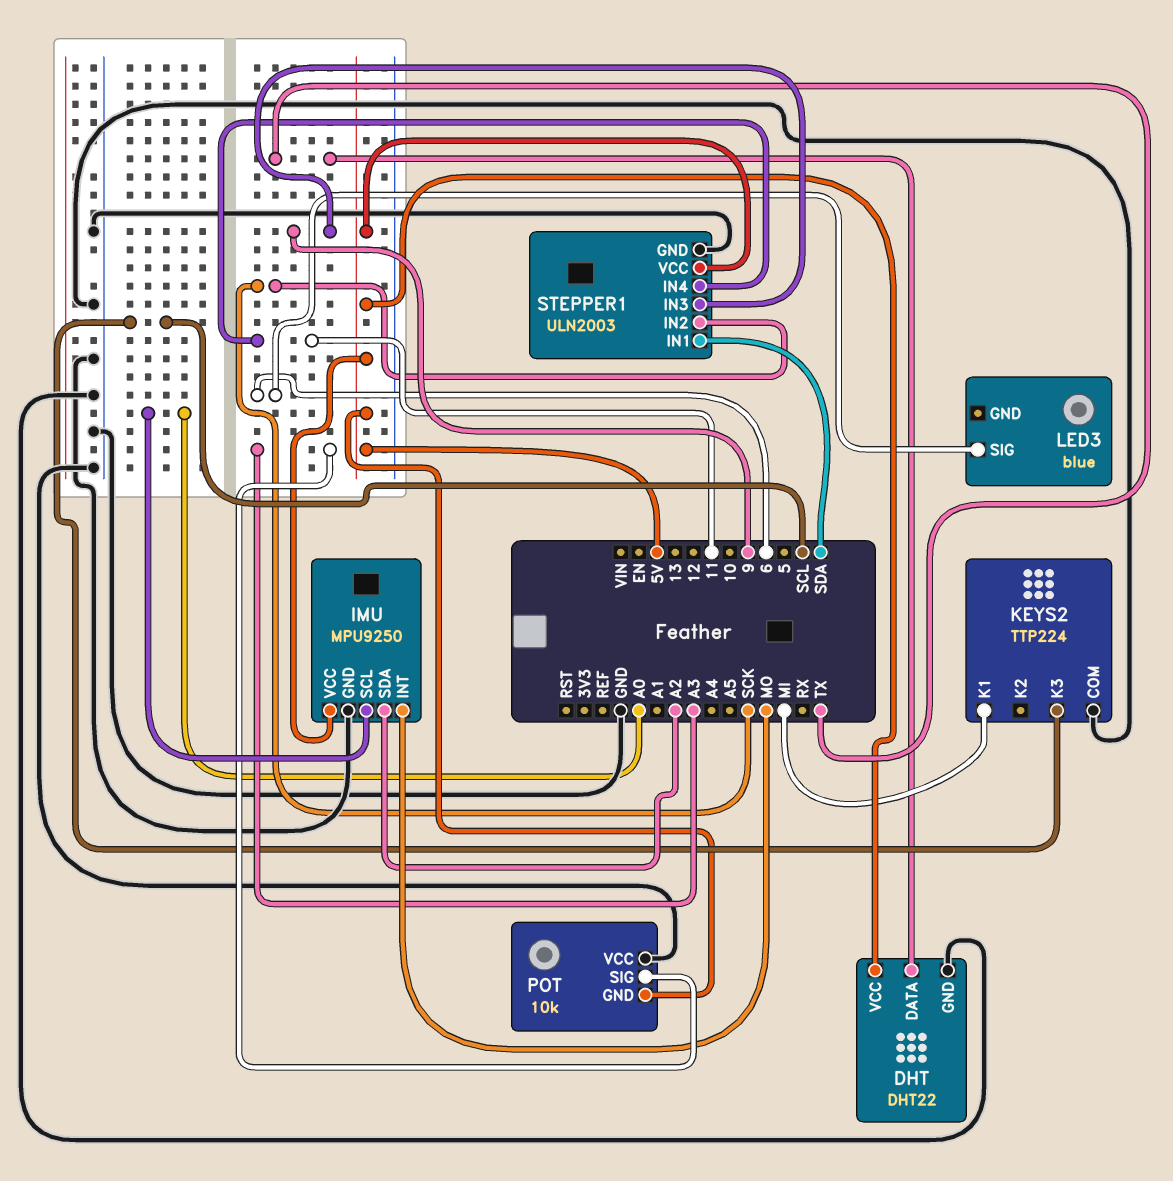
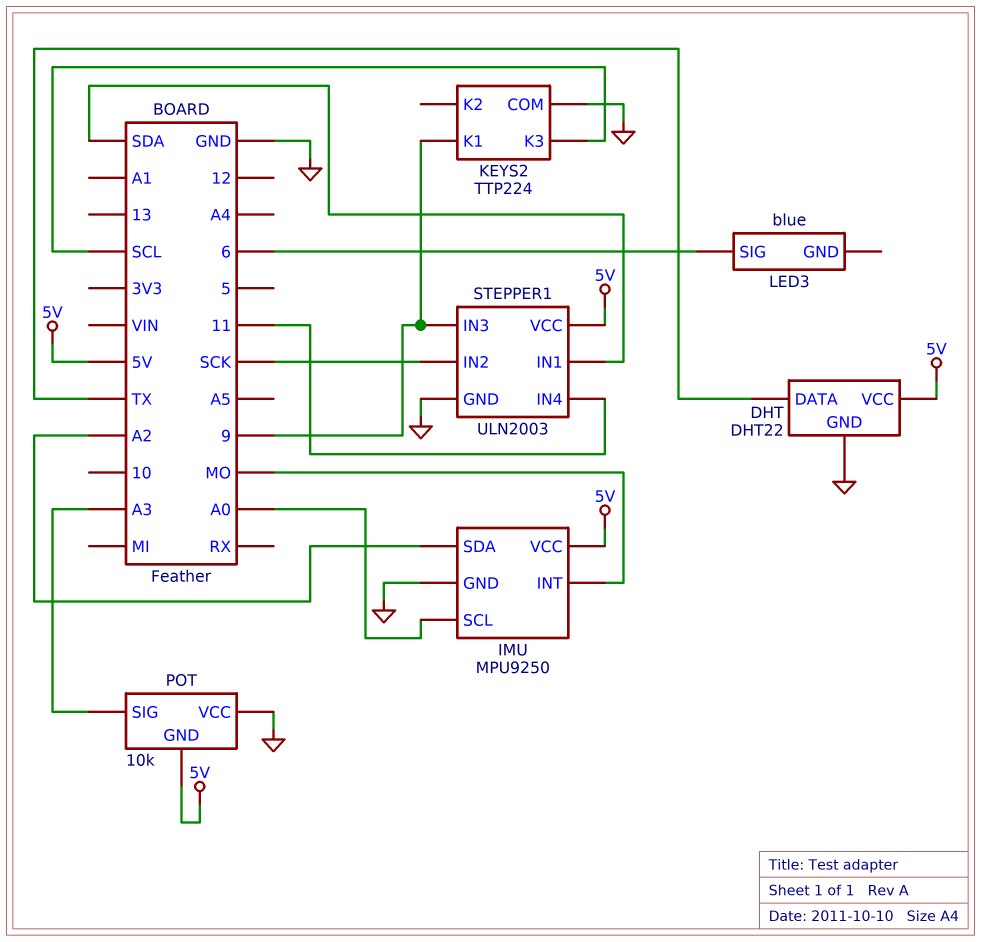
KEYS2 pin K1: MI -> 9

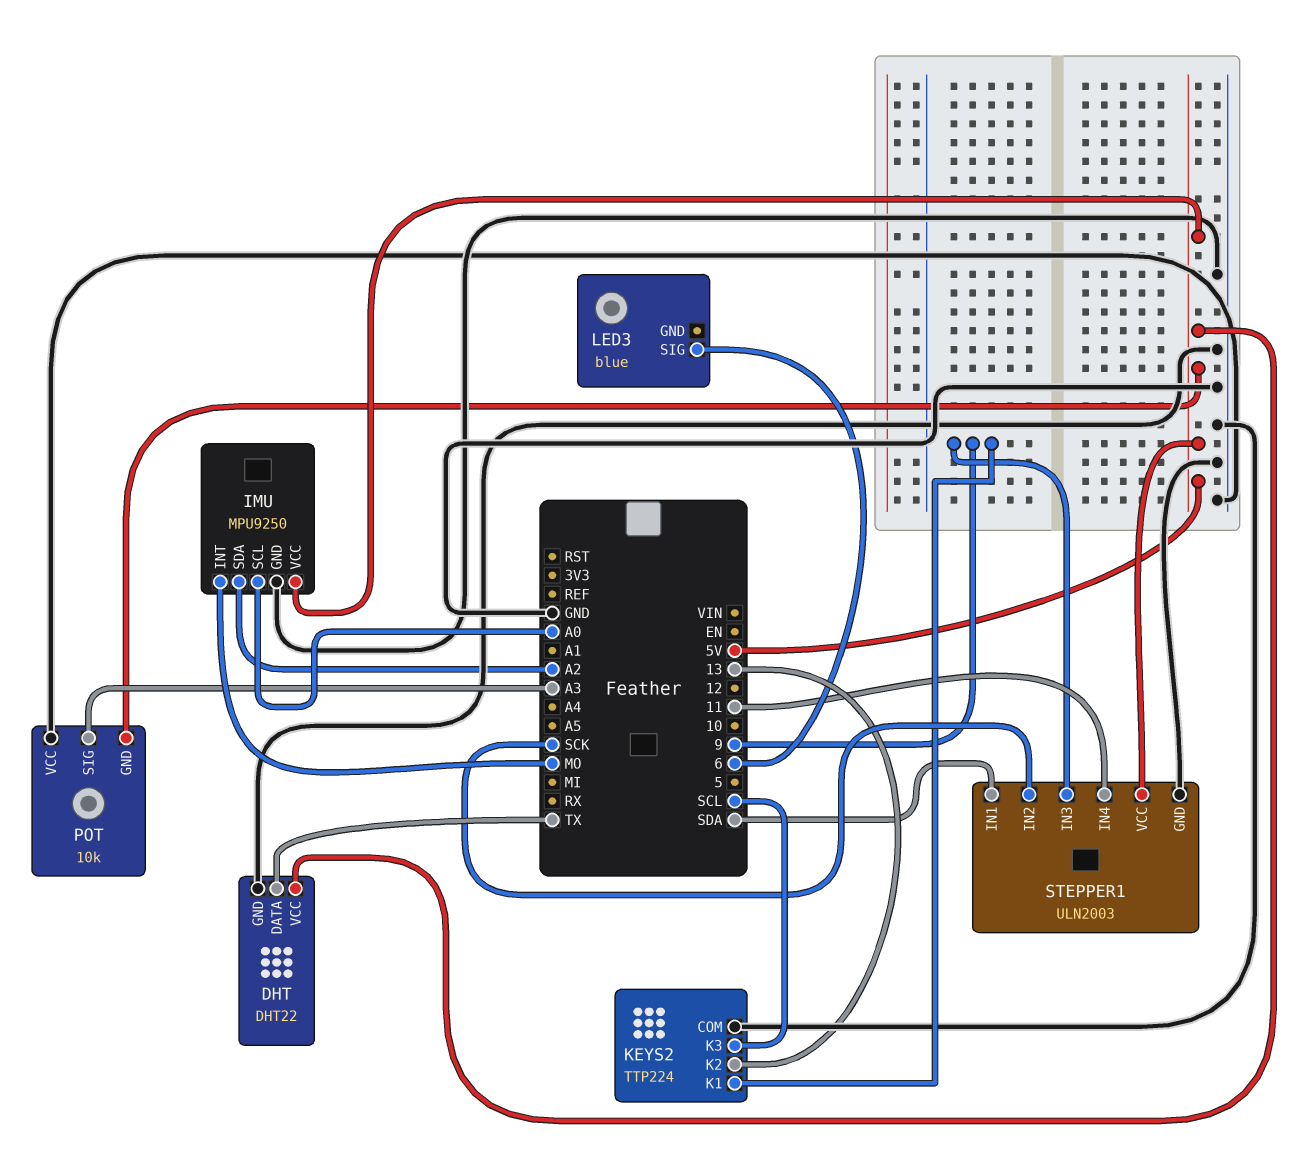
KEYS2 pin K2: none -> 13

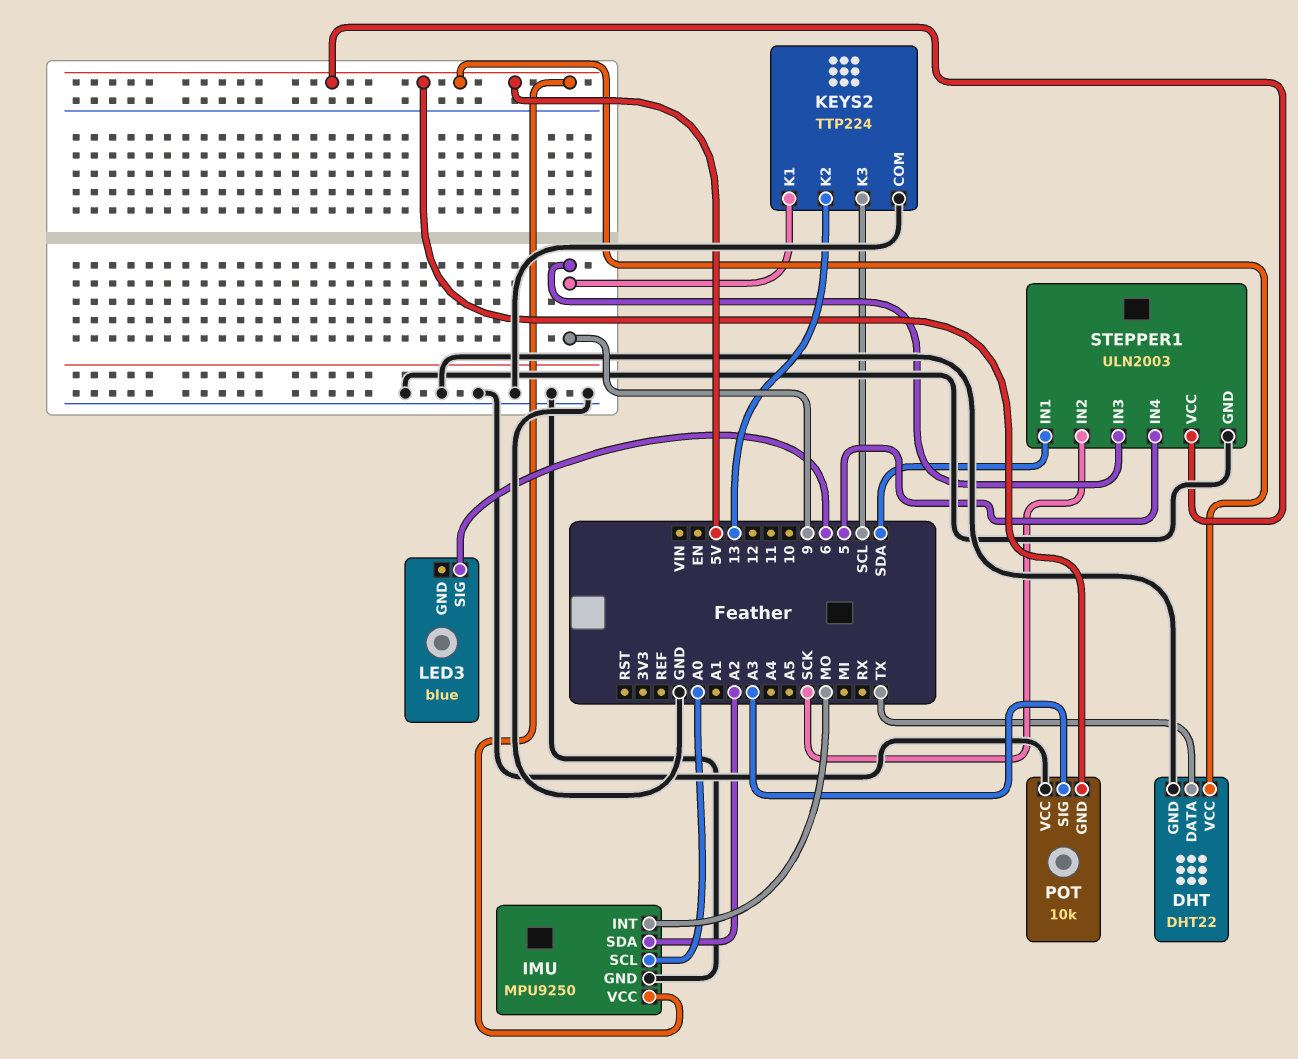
STEPPER1 pin IN4: 11 -> 5

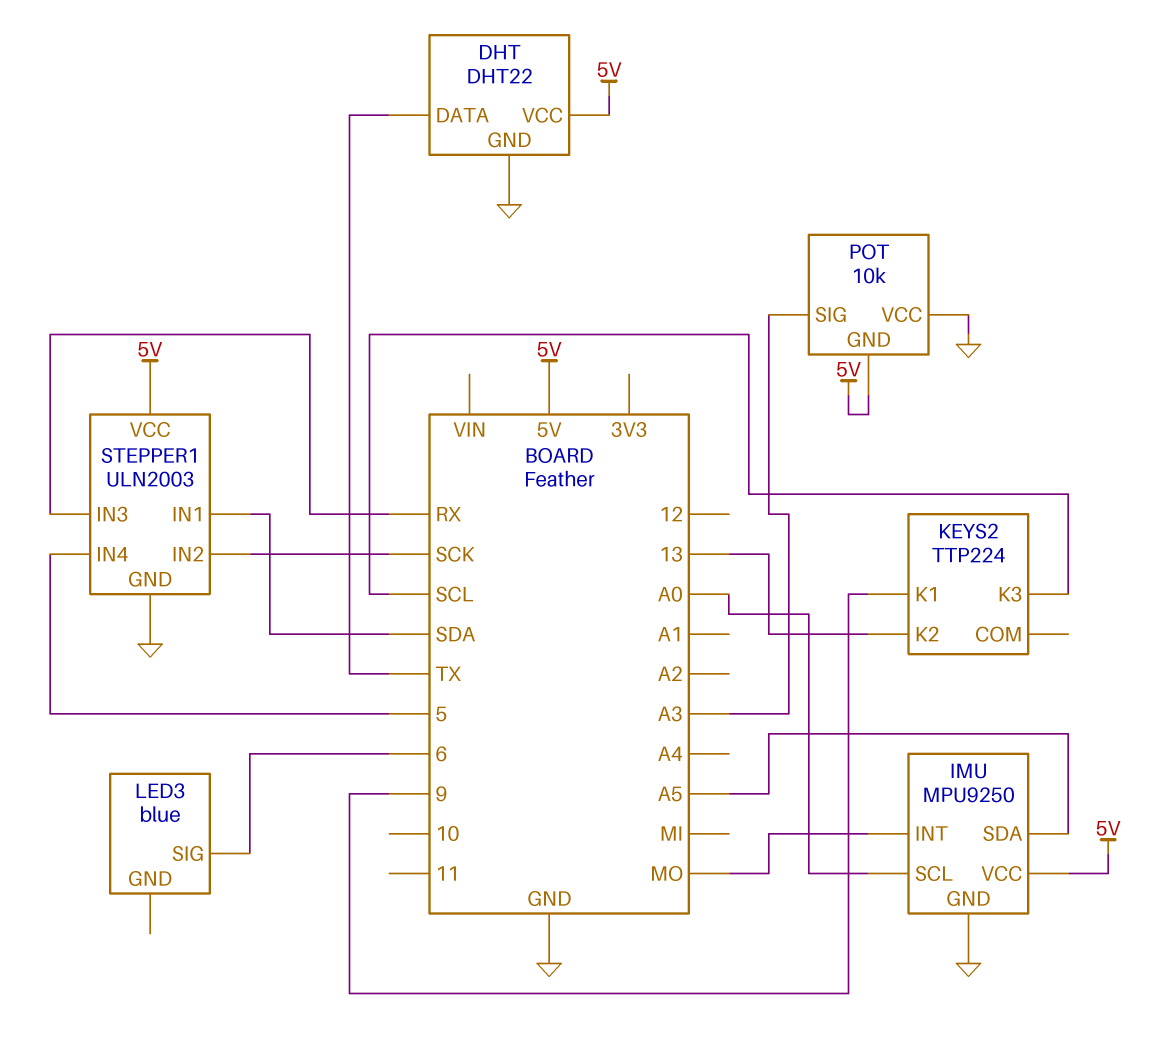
IMU pin SDA: A2 -> A5
KEYS2 pin COM: GND -> none
STEPPER1 pin IN3: 9 -> RX

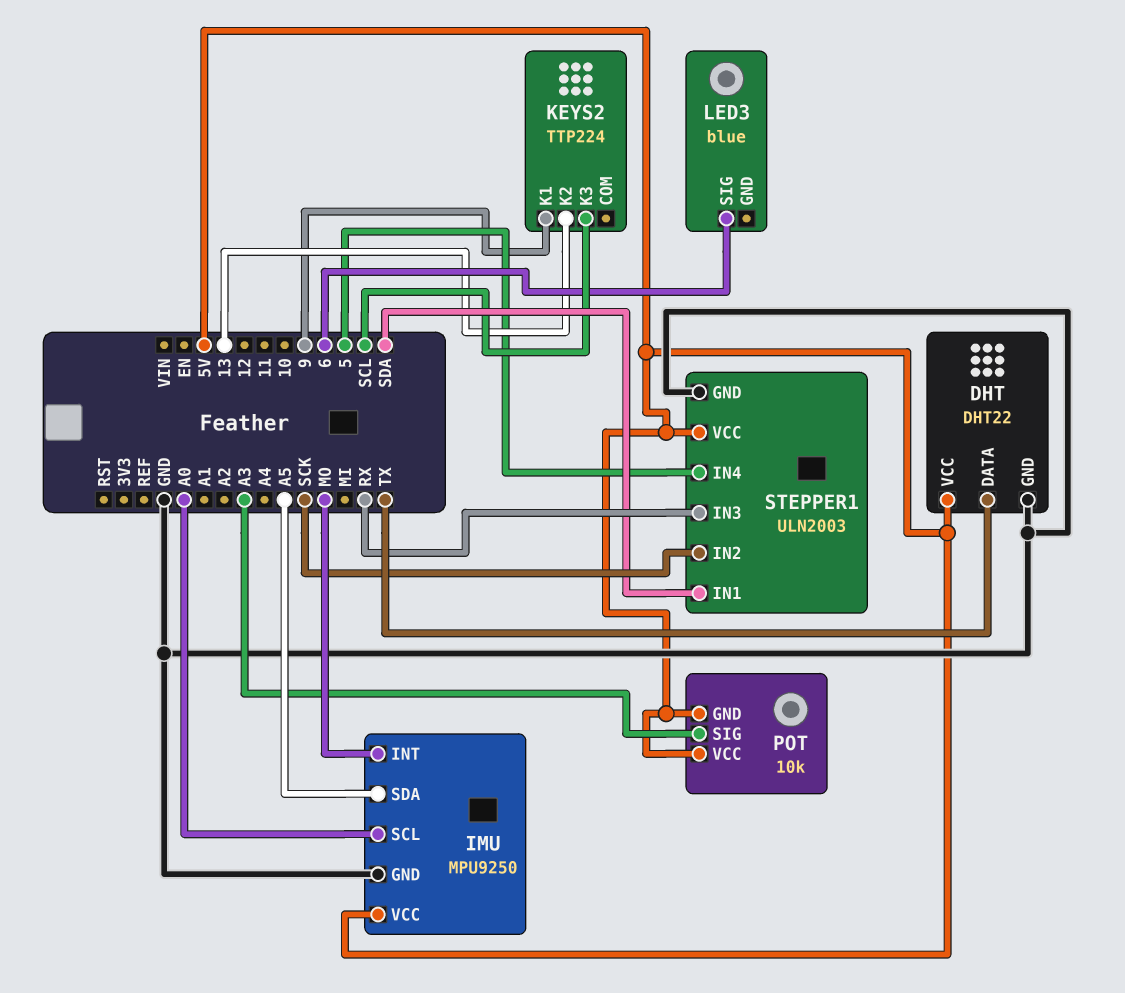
POT pin VCC: GND -> 5V

